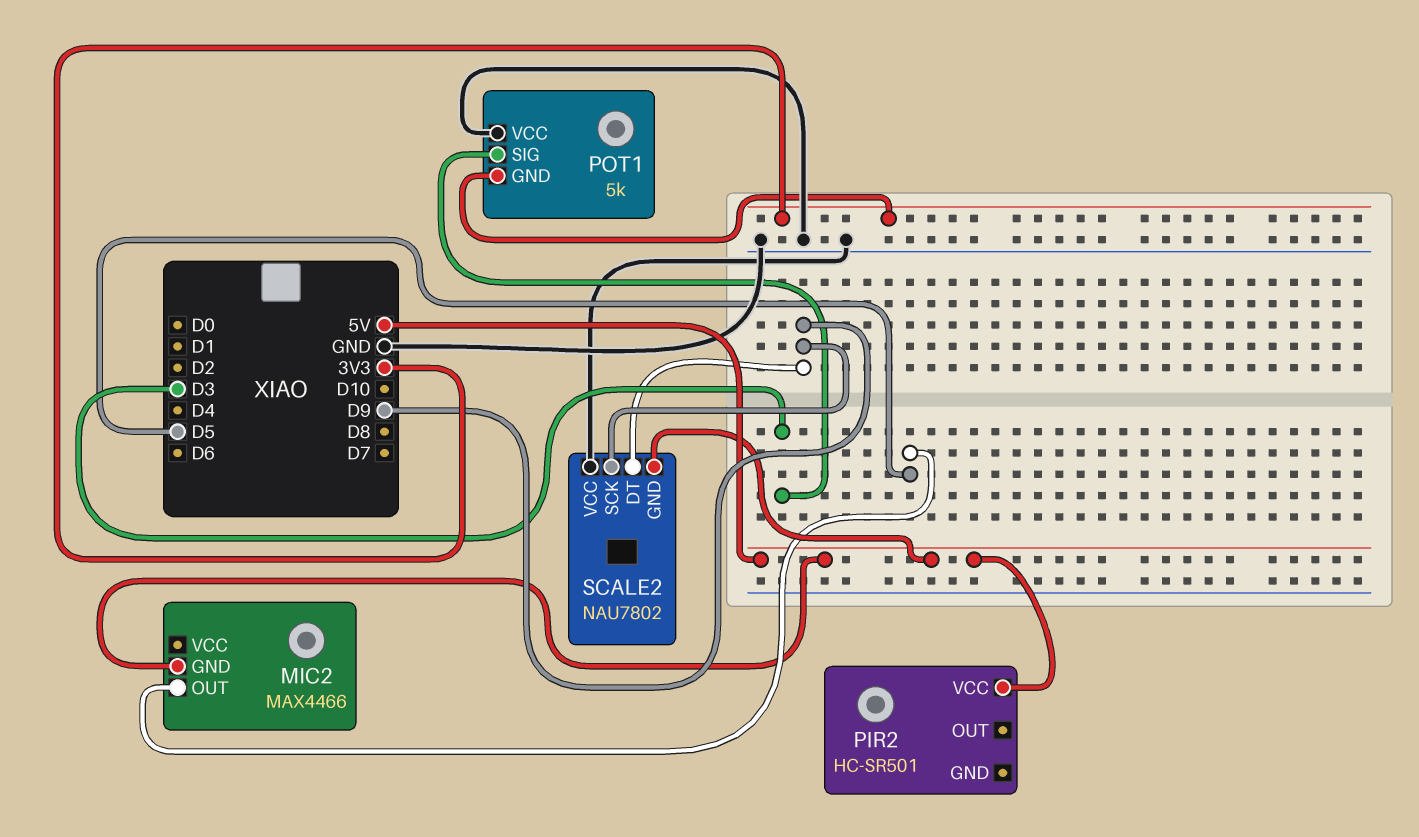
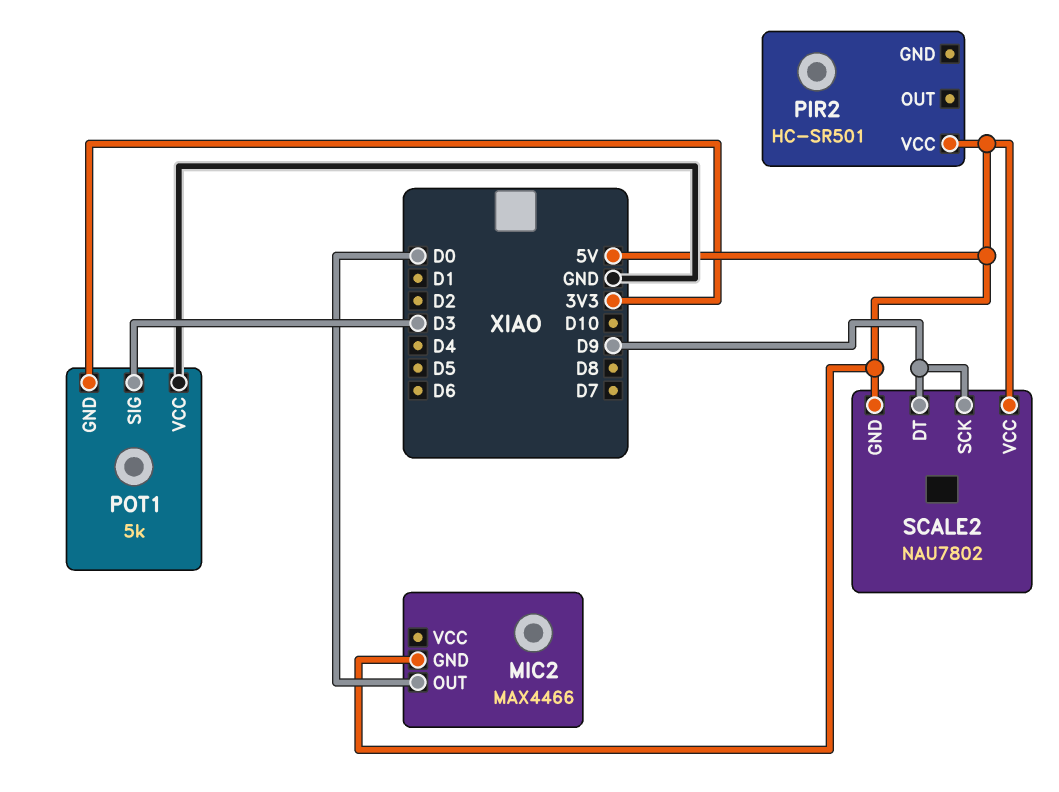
MIC2 pin OUT: D5 -> D0
SCALE2 pin VCC: GND -> 5V

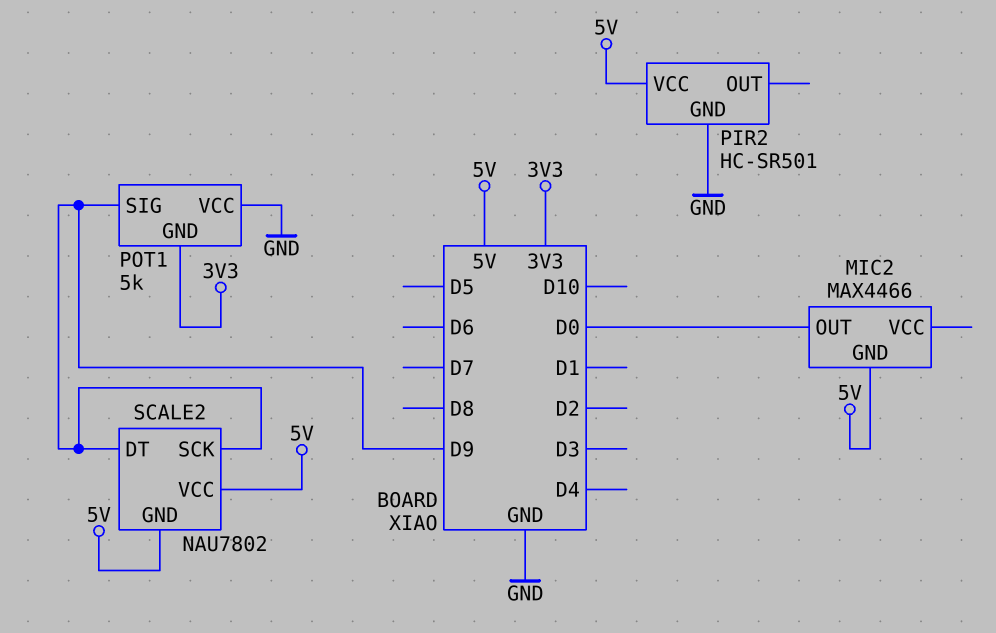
PIR2 pin GND: none -> GND
POT1 pin SIG: D3 -> D9

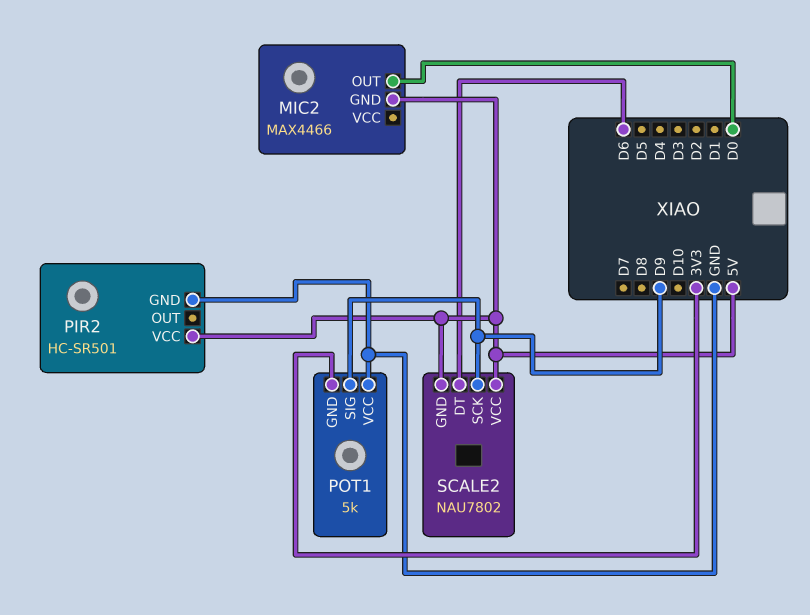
SCALE2 pin DT: D9 -> D6

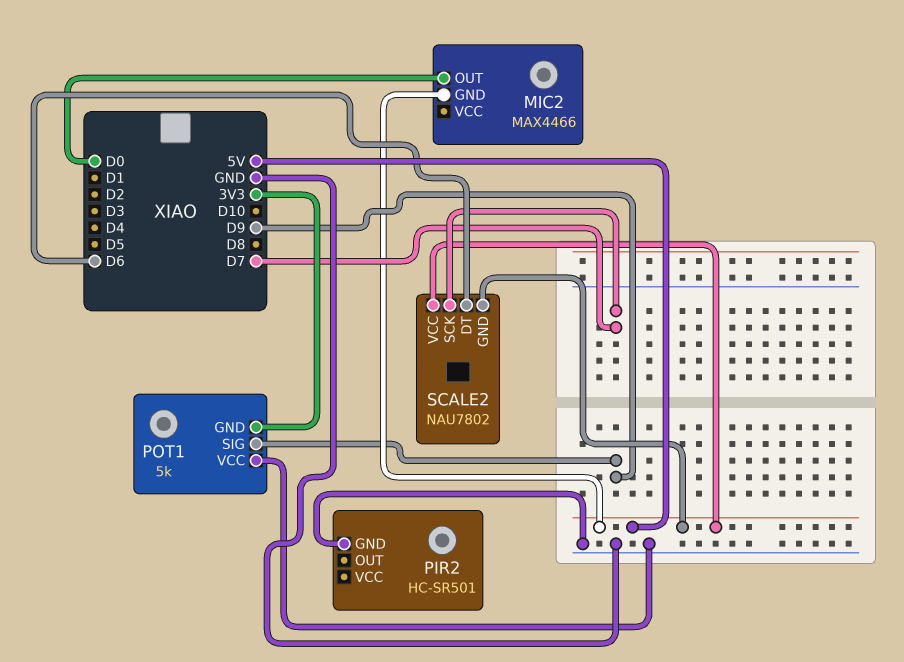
PIR2 pin VCC: 5V -> none
SCALE2 pin SCK: D9 -> D7

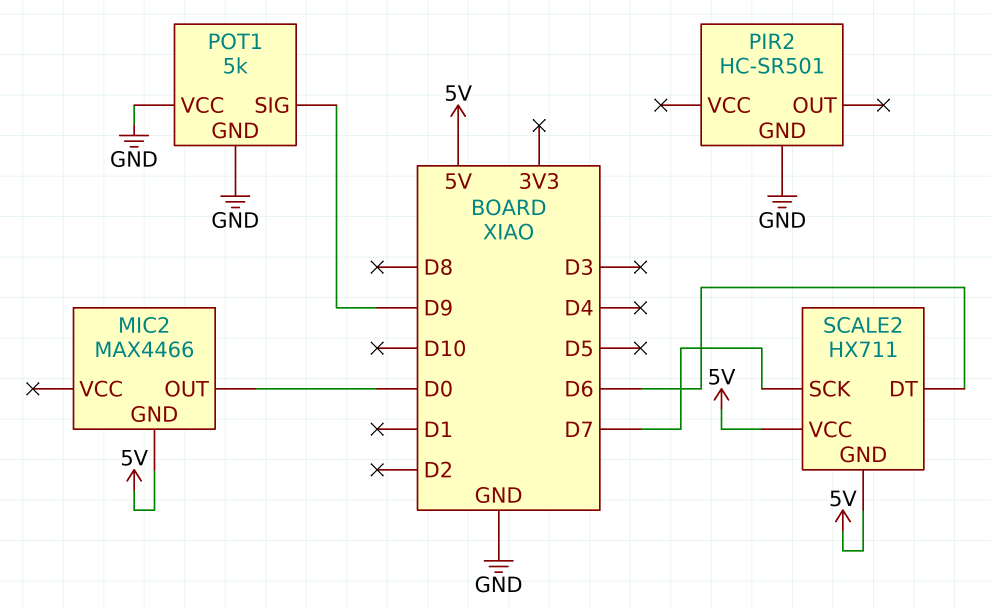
POT1 pin GND: 3V3 -> GND
SCALE2: NAU7802 -> HX711

